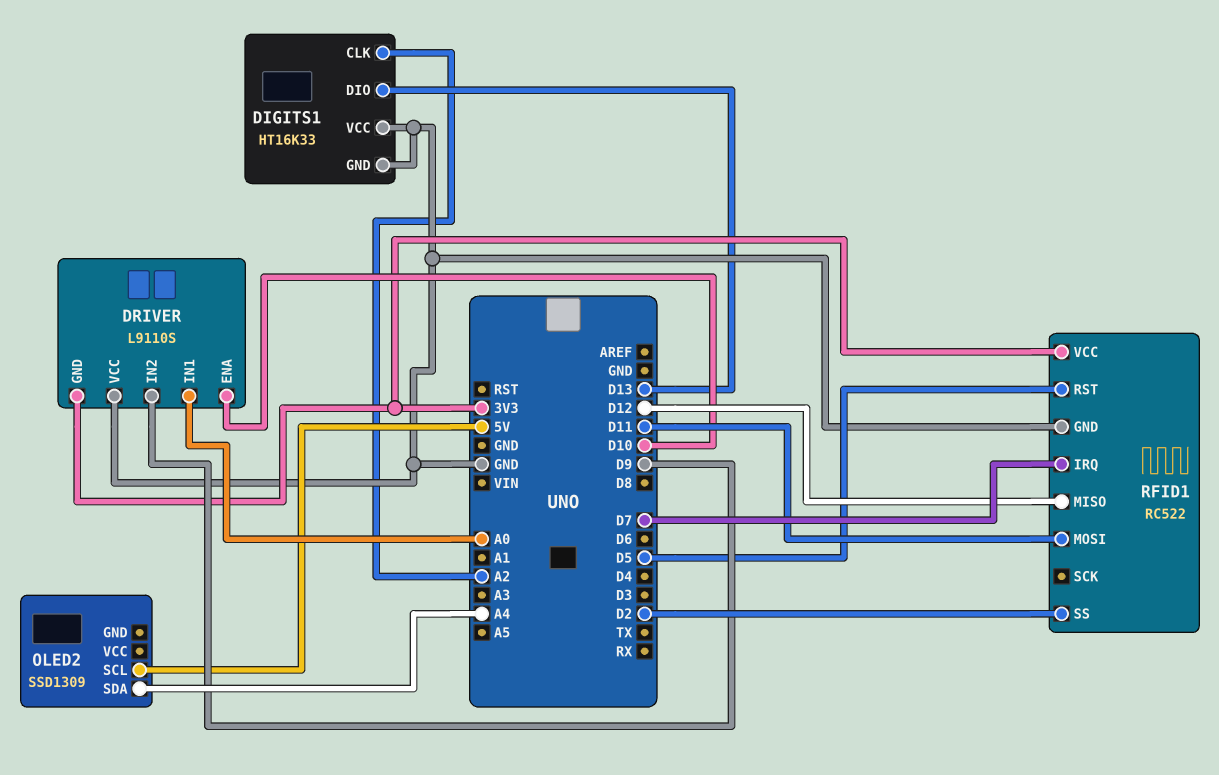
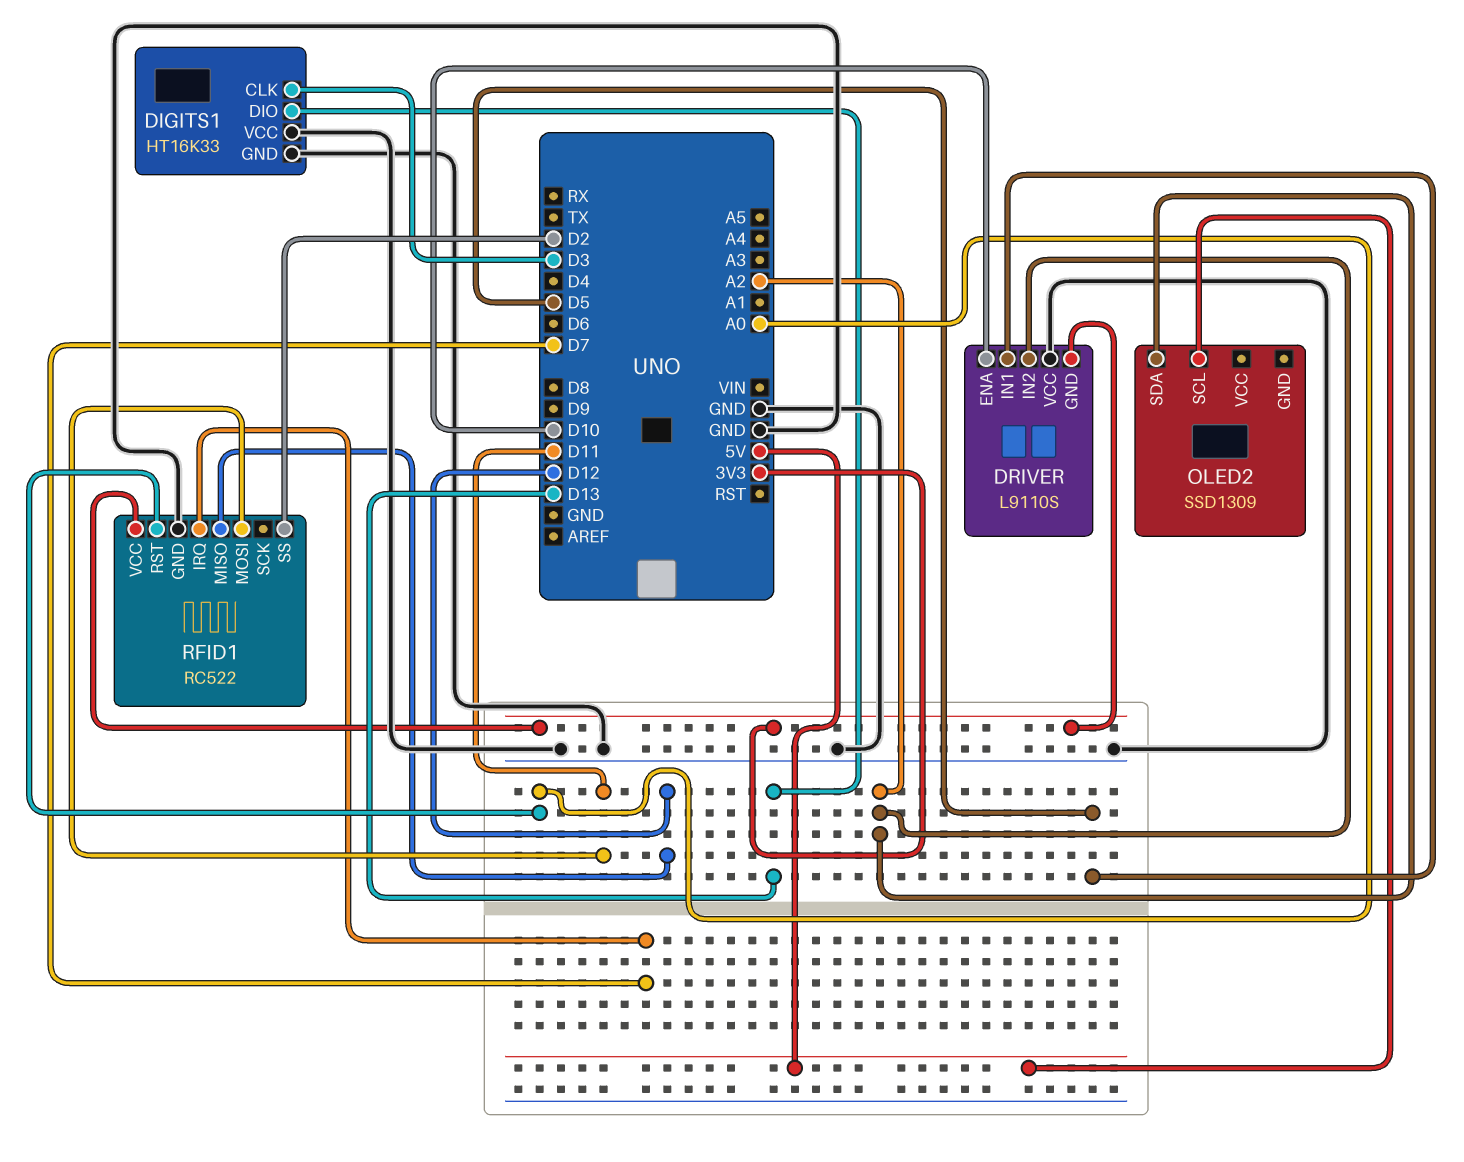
DIGITS1 pin CLK: A2 -> D3
DRIVER pin IN1: A0 -> D5
DRIVER pin IN2: D9 -> A2
OLED2 pin SDA: A4 -> A2
RFID1 pin RST: D5 -> A0

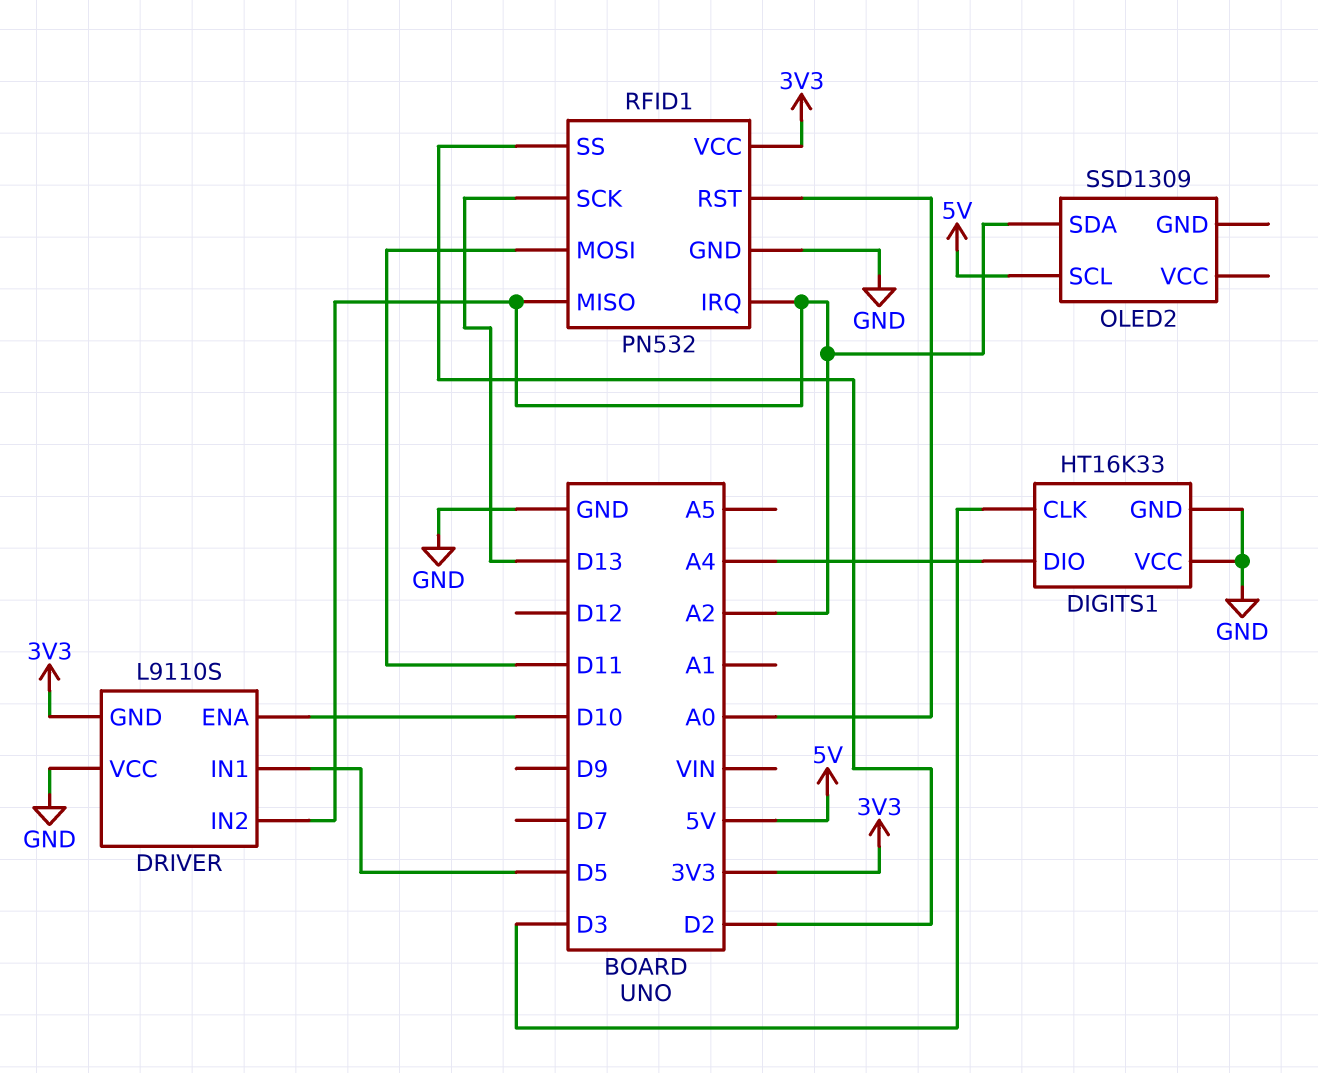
DIGITS1 pin DIO: D13 -> A4
RFID1: RC522 -> PN532
RFID1 pin IRQ: D7 -> A2
RFID1 pin MISO: D12 -> A2
RFID1 pin SCK: none -> D13

